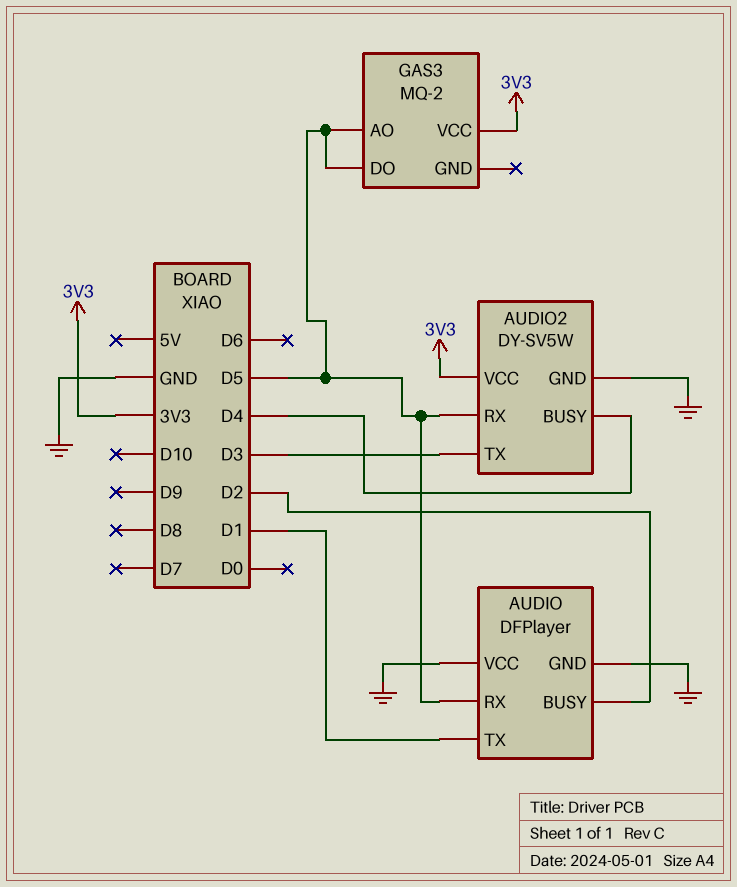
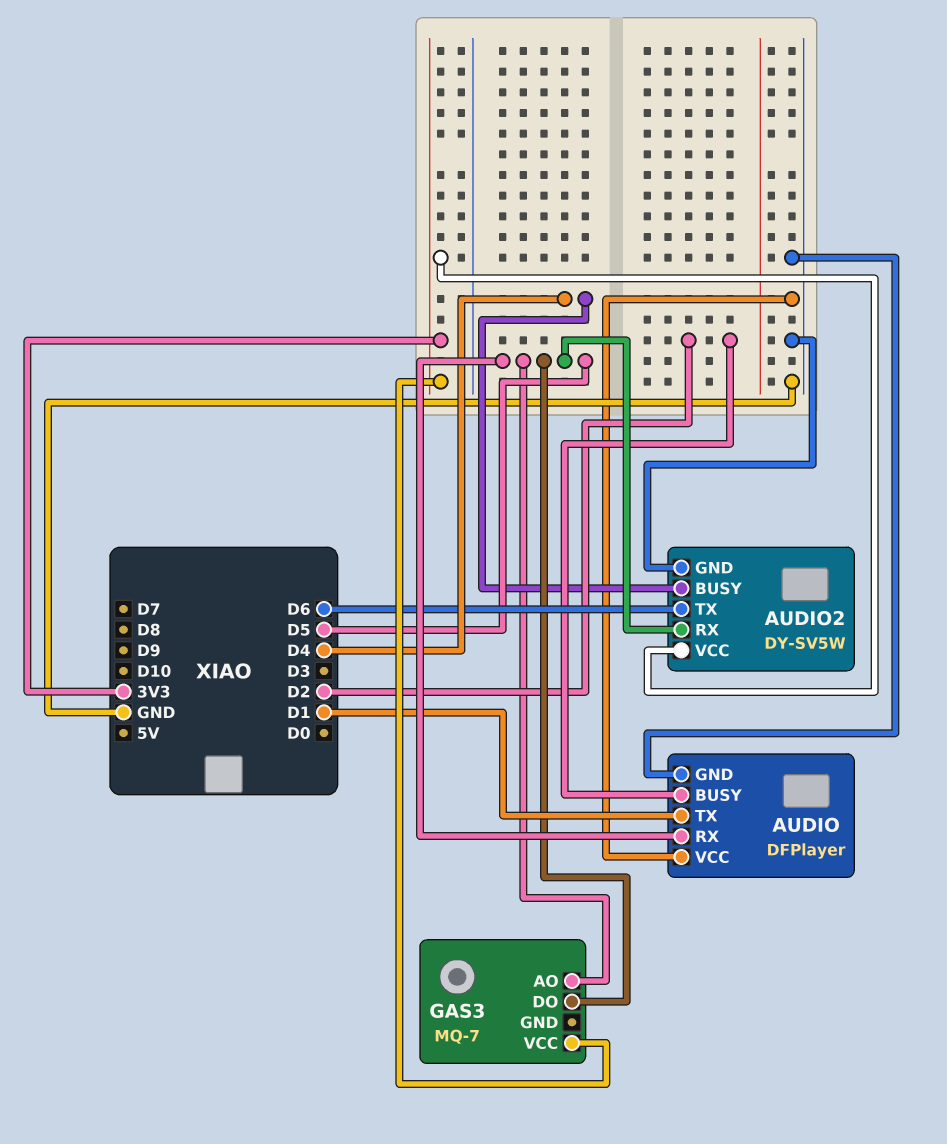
AUDIO2 pin TX: D3 -> D6
GAS3: MQ-2 -> MQ-7

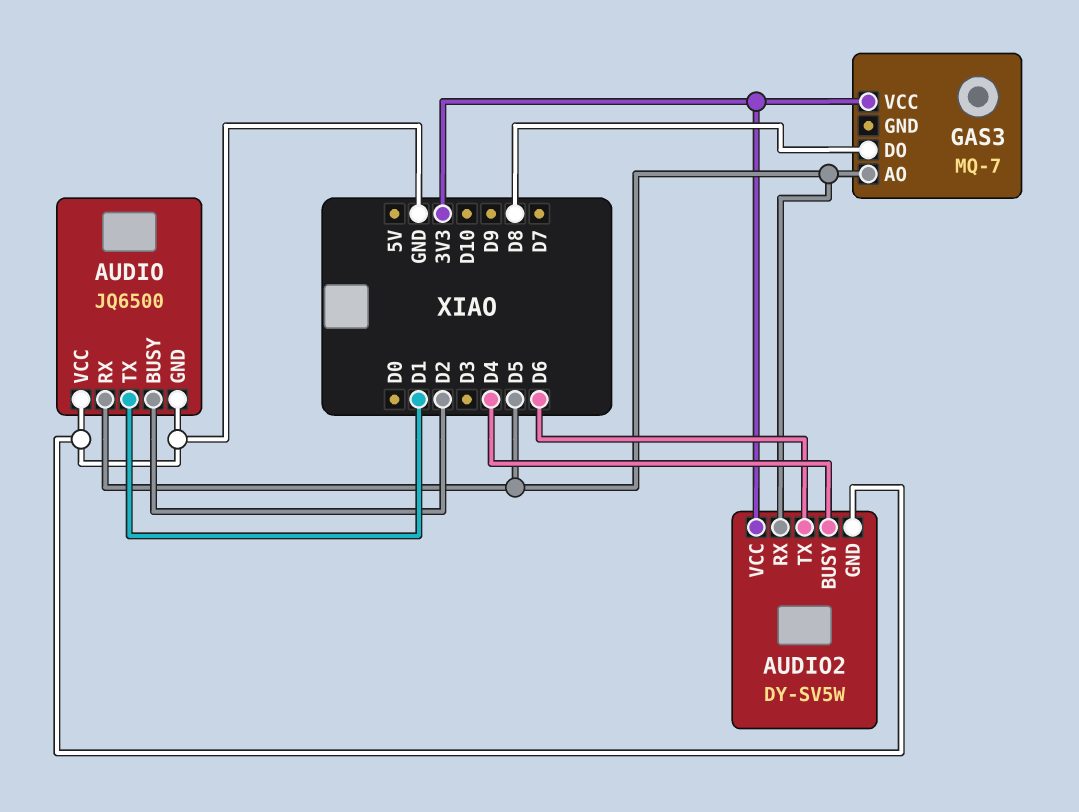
AUDIO: DFPlayer -> JQ6500
GAS3 pin DO: D5 -> D8

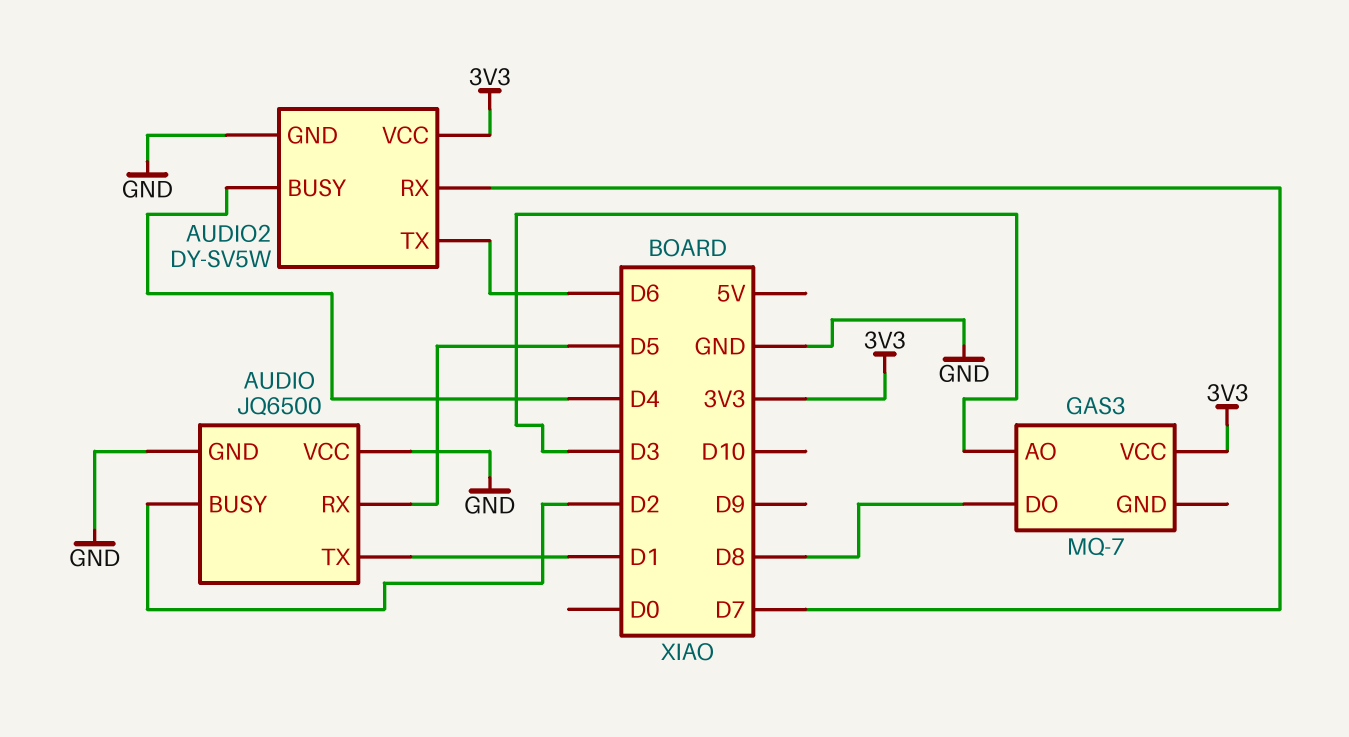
AUDIO2 pin RX: D5 -> D7
GAS3 pin AO: D5 -> D3

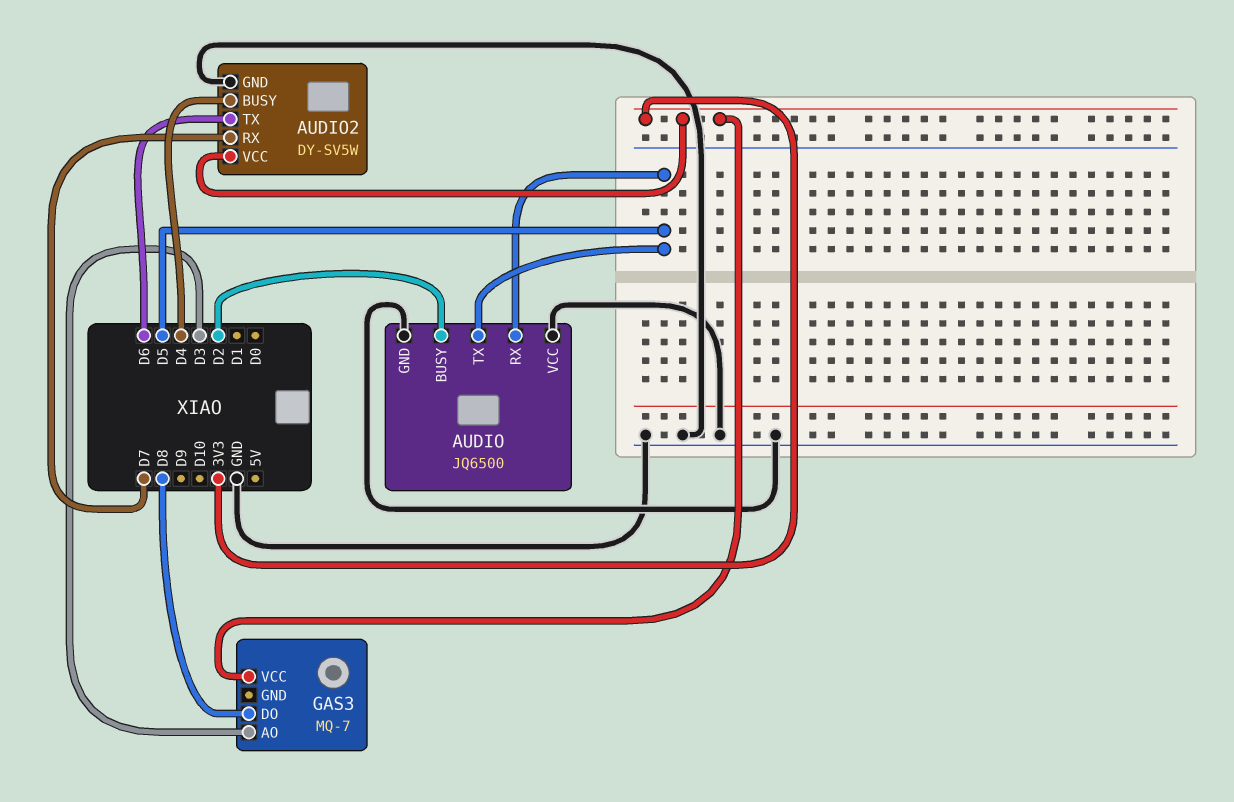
AUDIO pin TX: D1 -> D5

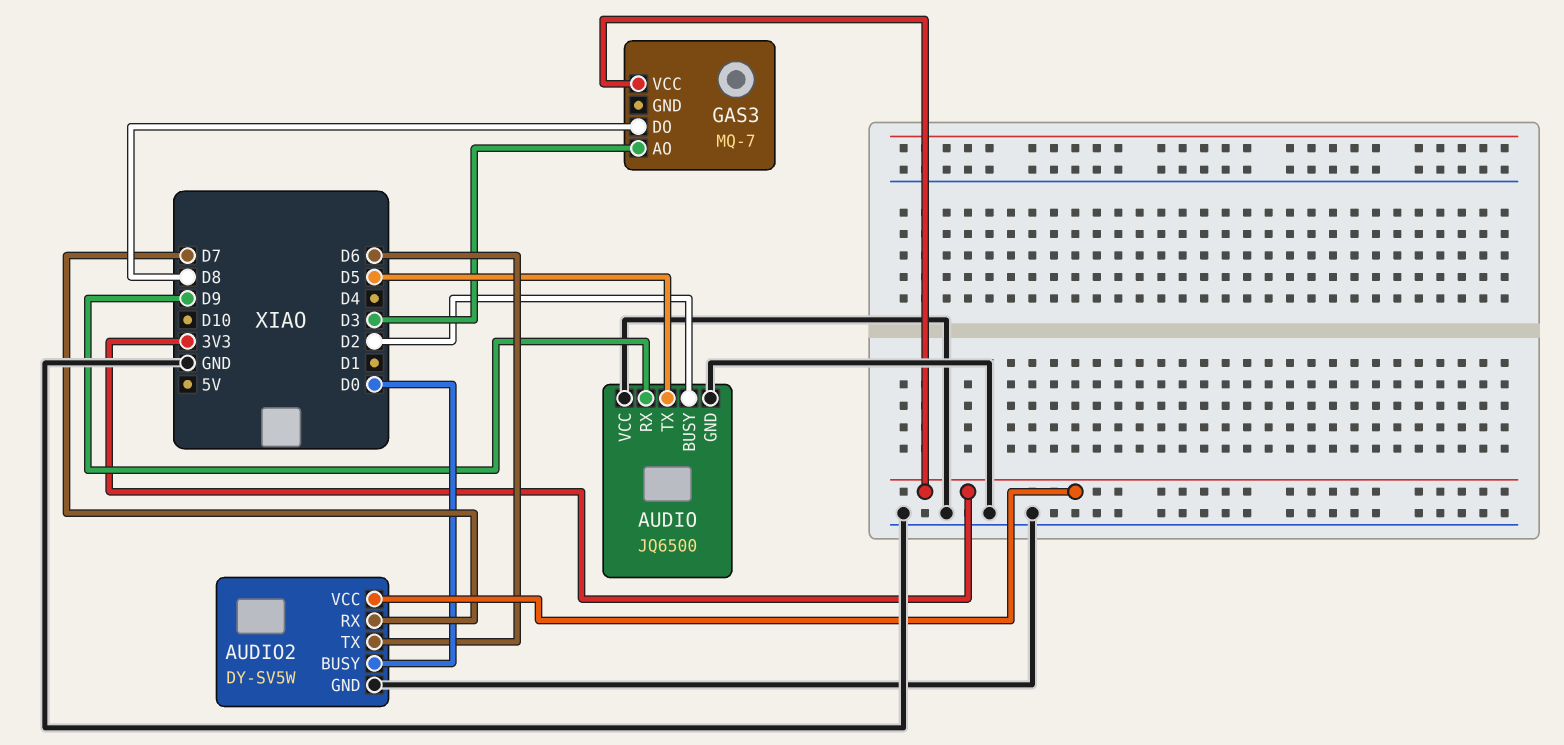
AUDIO pin RX: D5 -> D9
AUDIO2 pin BUSY: D4 -> D0

